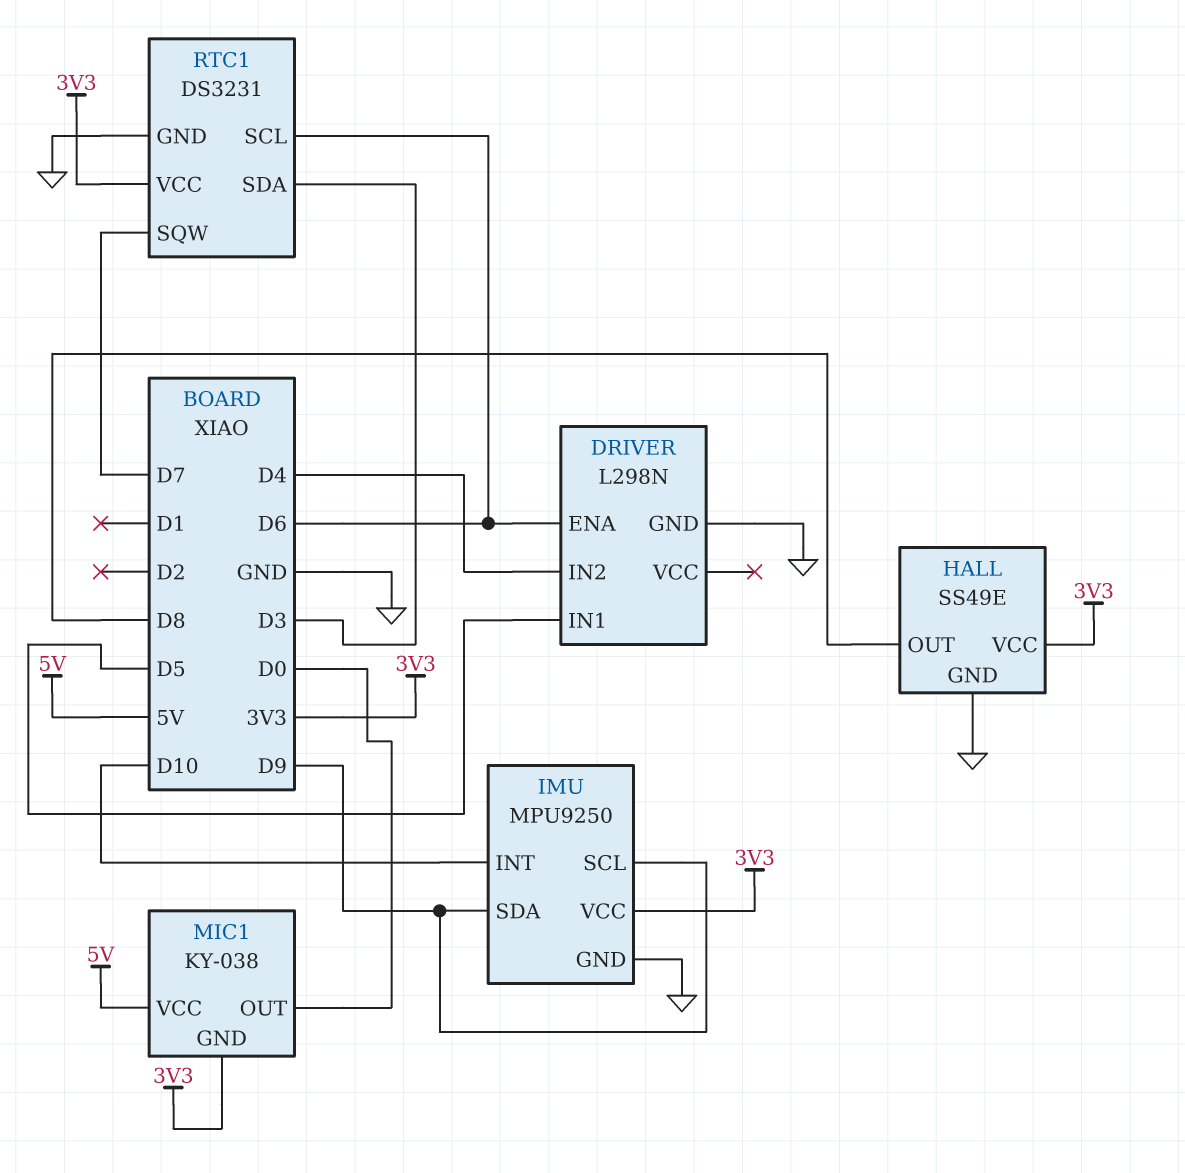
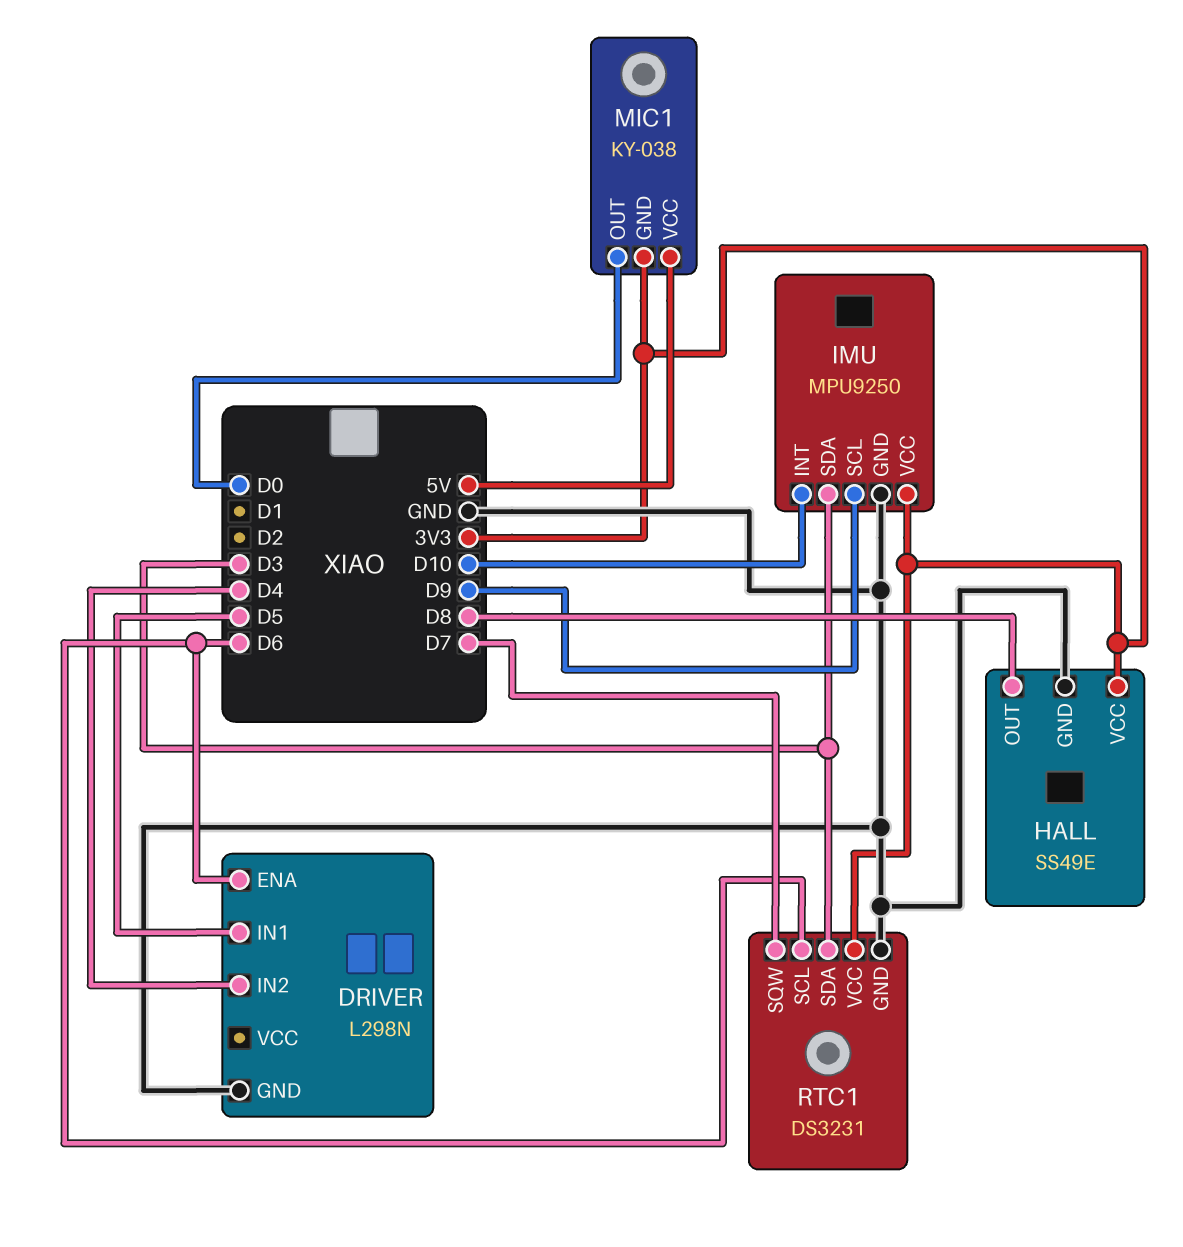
IMU pin SDA: D9 -> D3

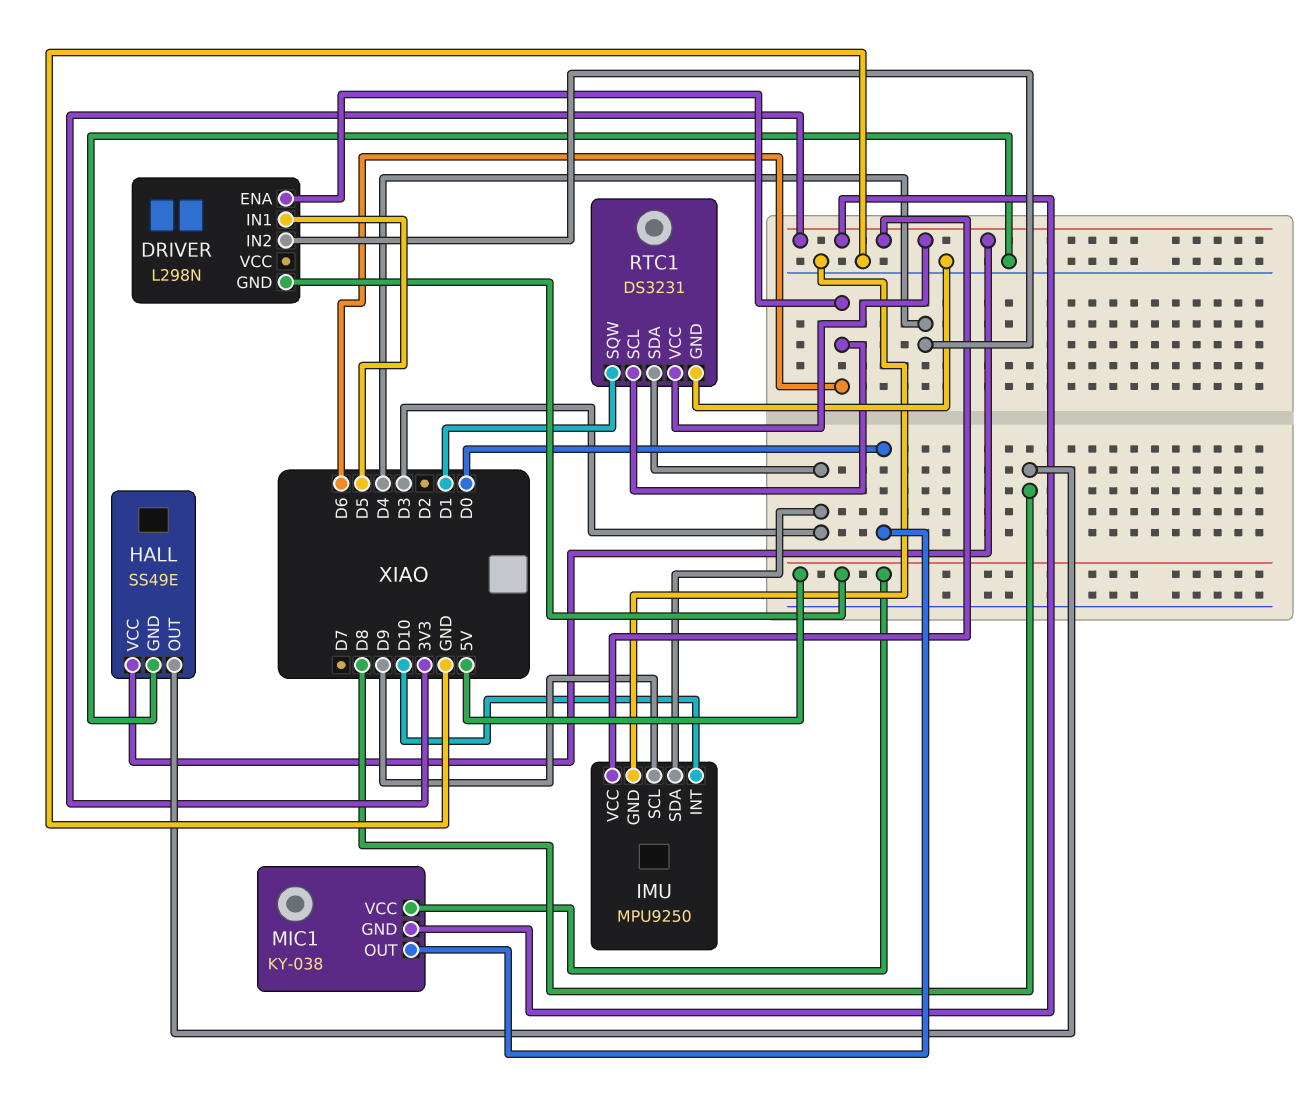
DRIVER pin GND: GND -> 5V
RTC1 pin SQW: D7 -> D1

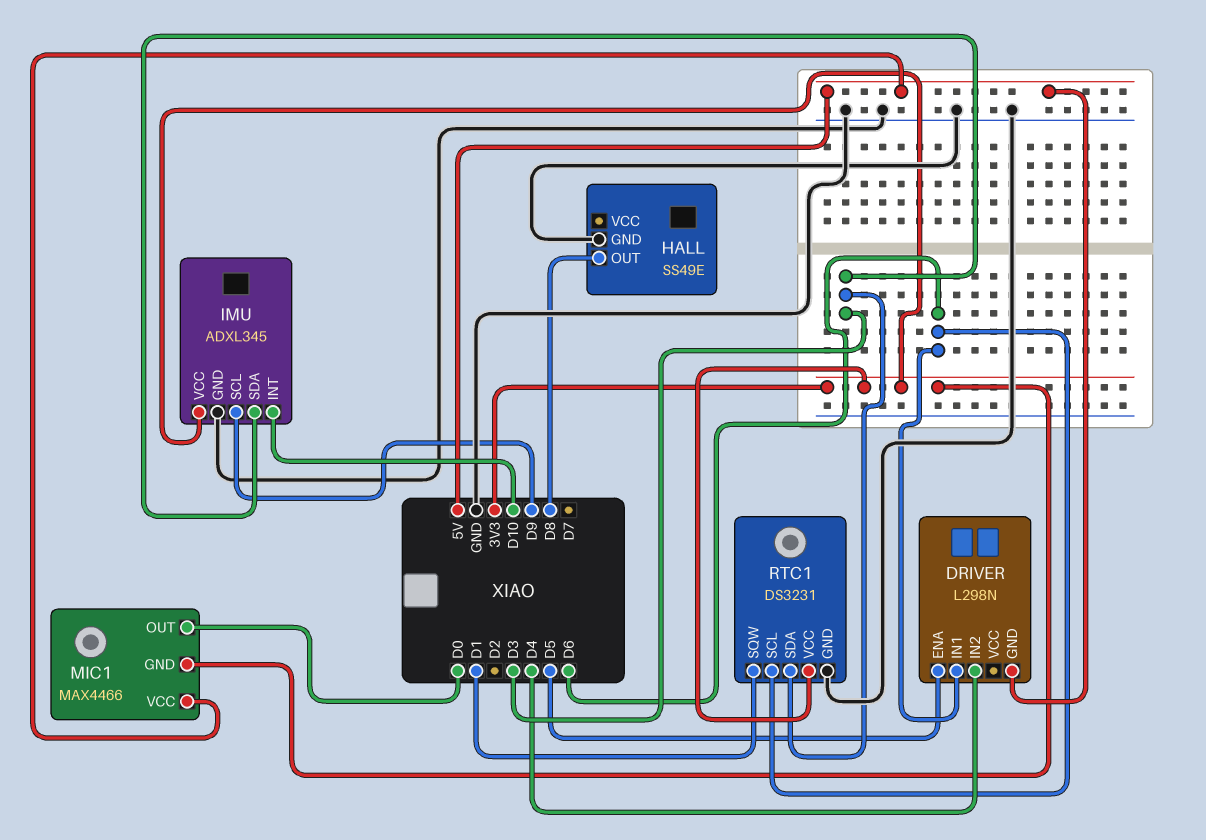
DRIVER pin ENA: D6 -> D5
DRIVER pin IN1: D5 -> D6
HALL pin VCC: 3V3 -> none
IMU: MPU9250 -> ADXL345
MIC1: KY-038 -> MAX4466

